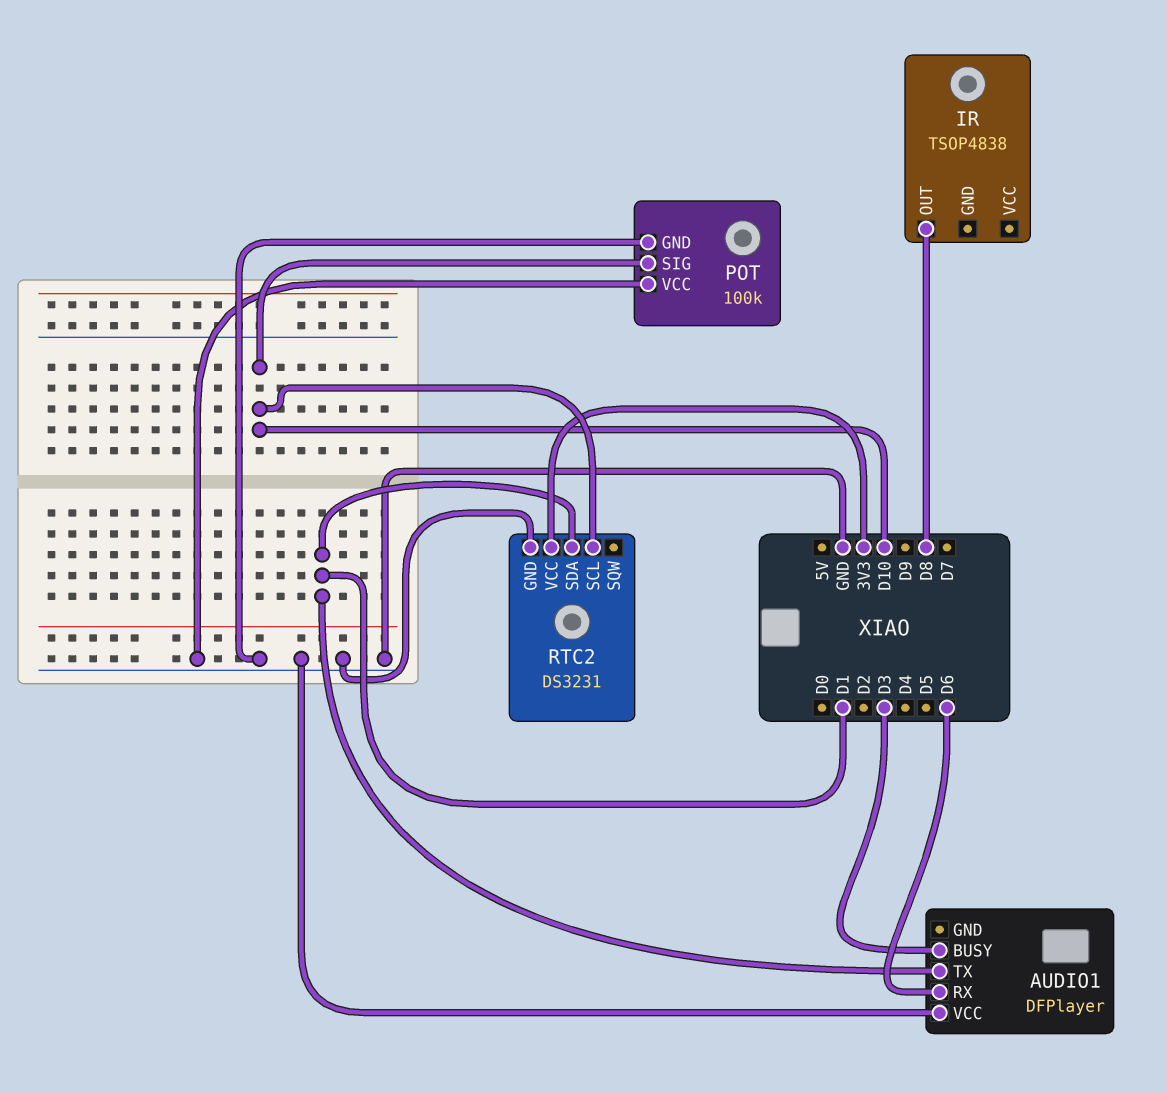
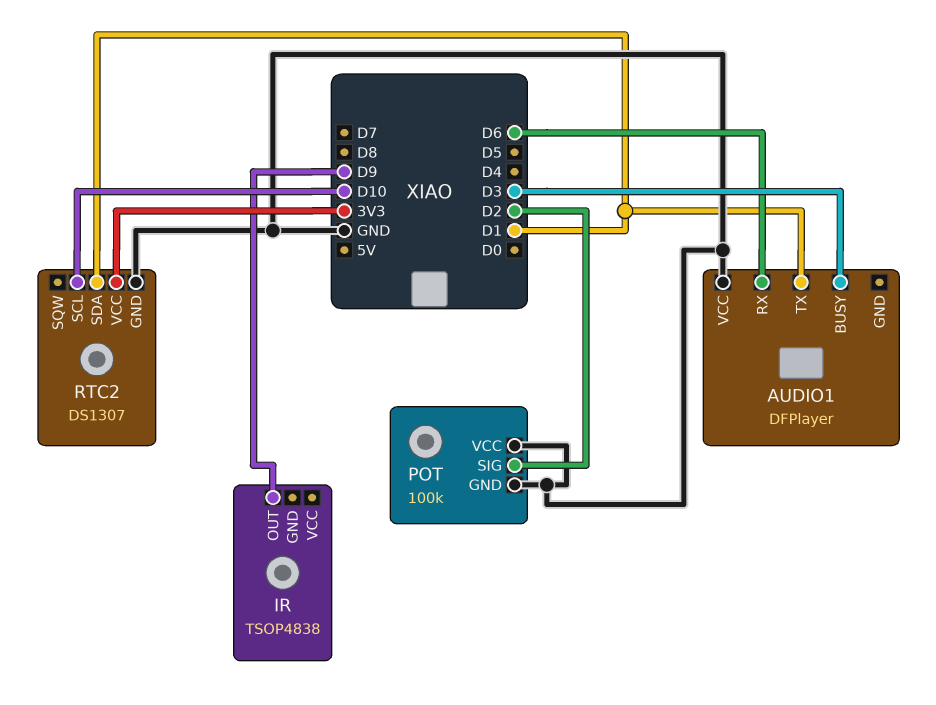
IR pin OUT: D8 -> D9
POT pin SIG: D10 -> D2
RTC2: DS3231 -> DS1307

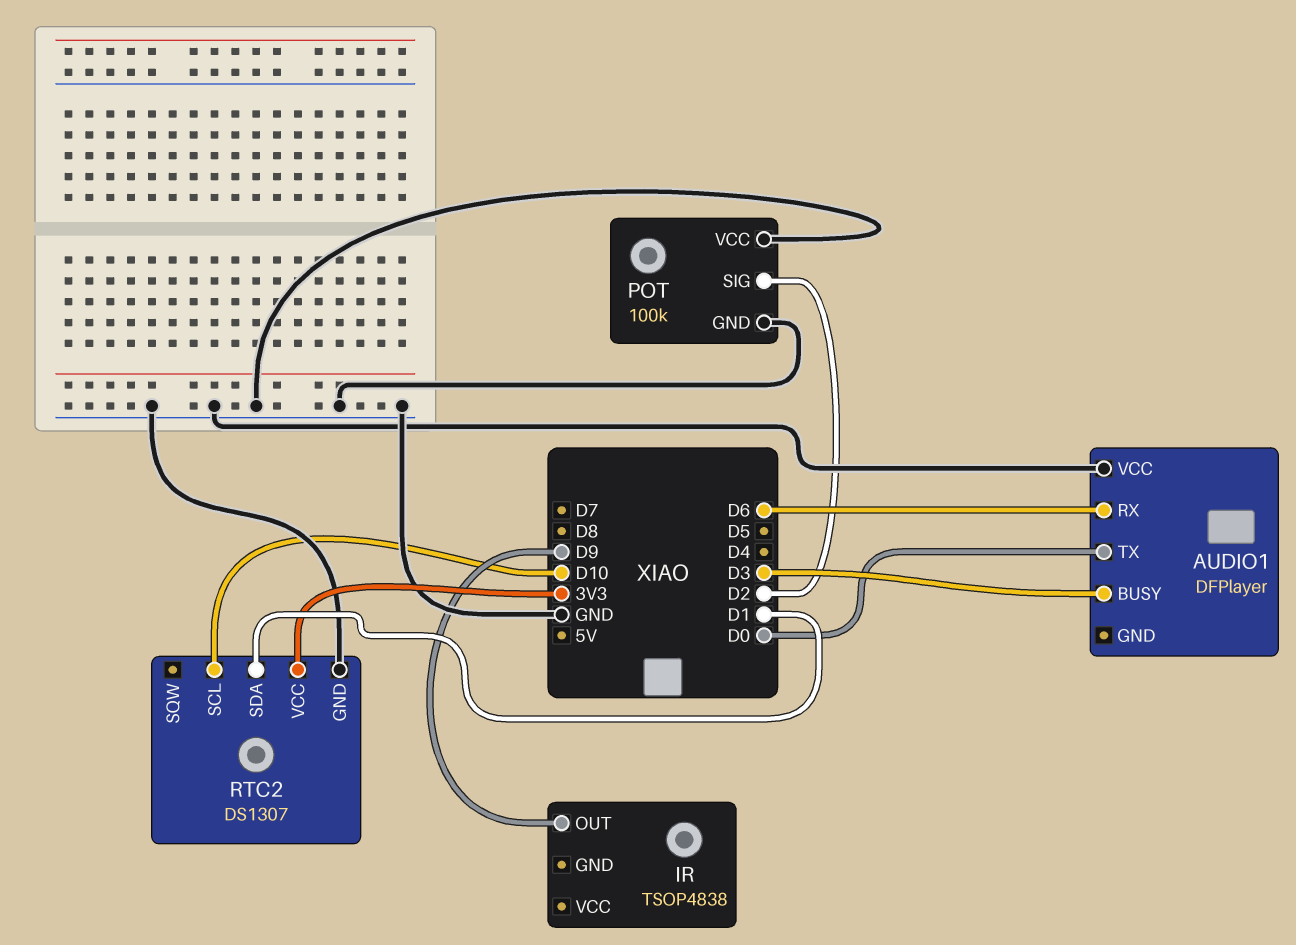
AUDIO1 pin TX: D1 -> D0

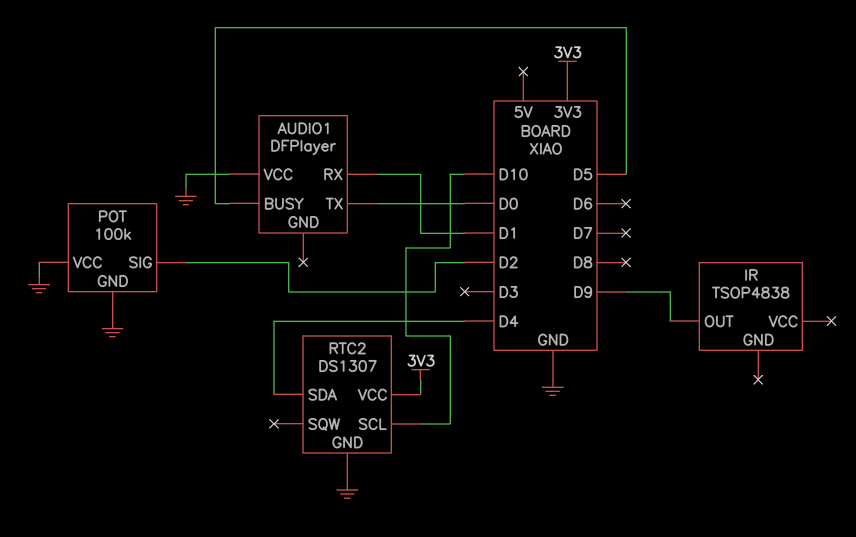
AUDIO1 pin BUSY: D3 -> D5
AUDIO1 pin RX: D6 -> D1
RTC2 pin SDA: D1 -> D4

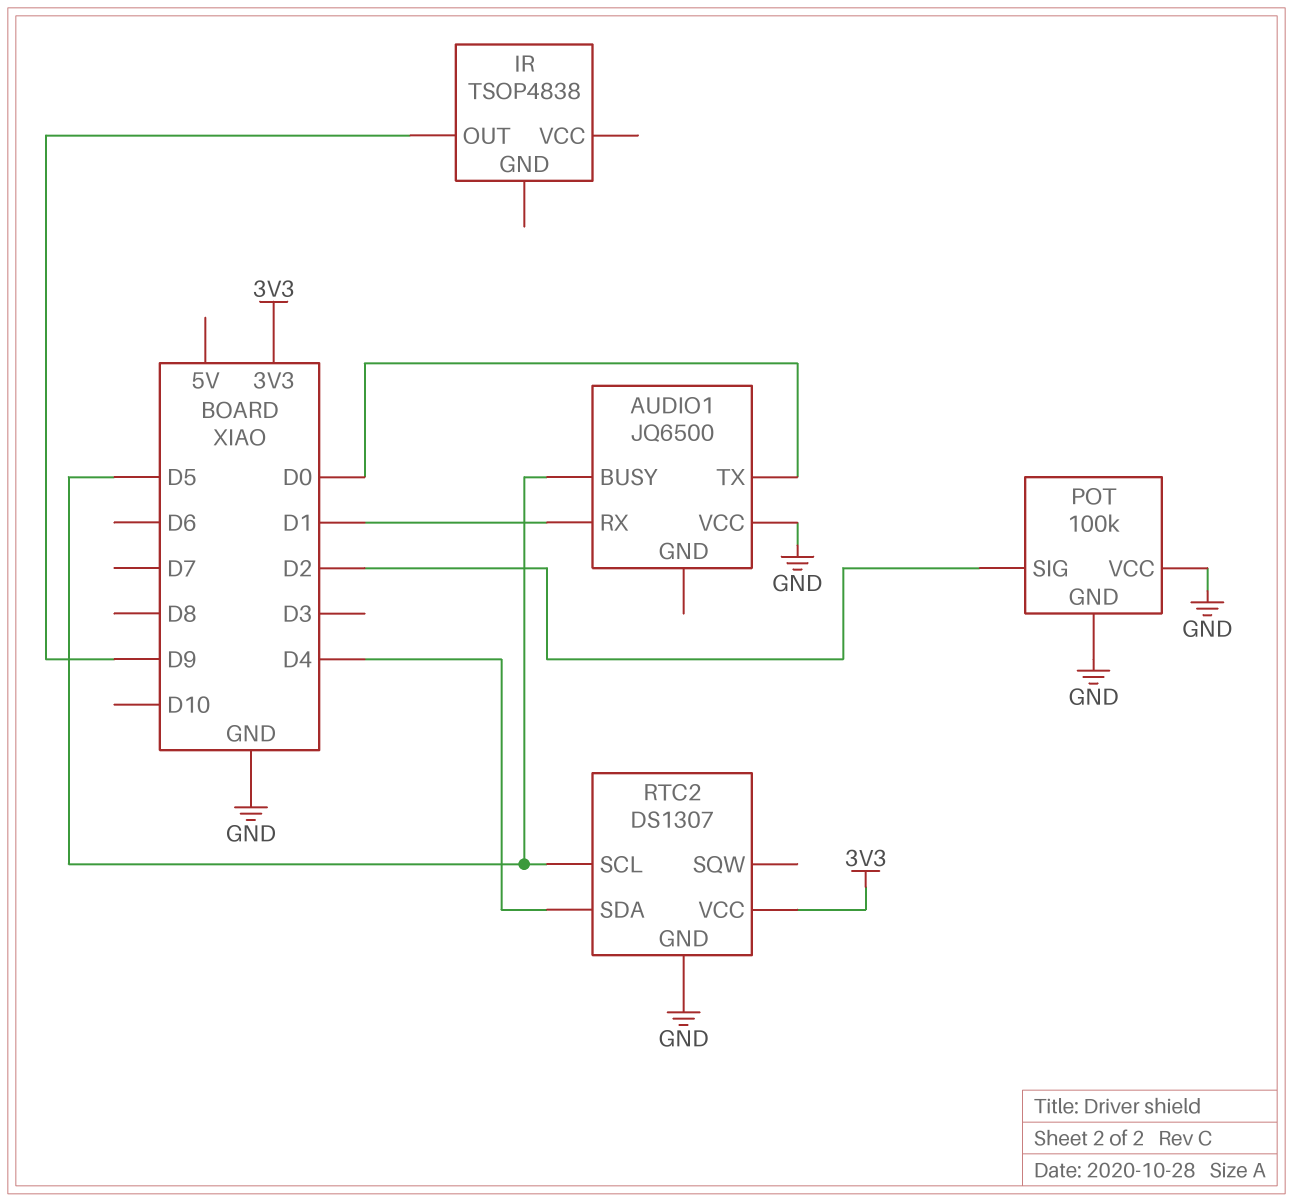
AUDIO1: DFPlayer -> JQ6500
RTC2 pin SCL: D10 -> D5

